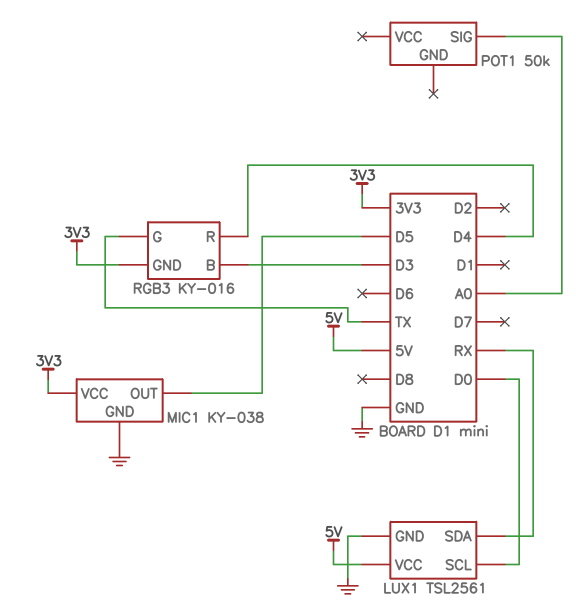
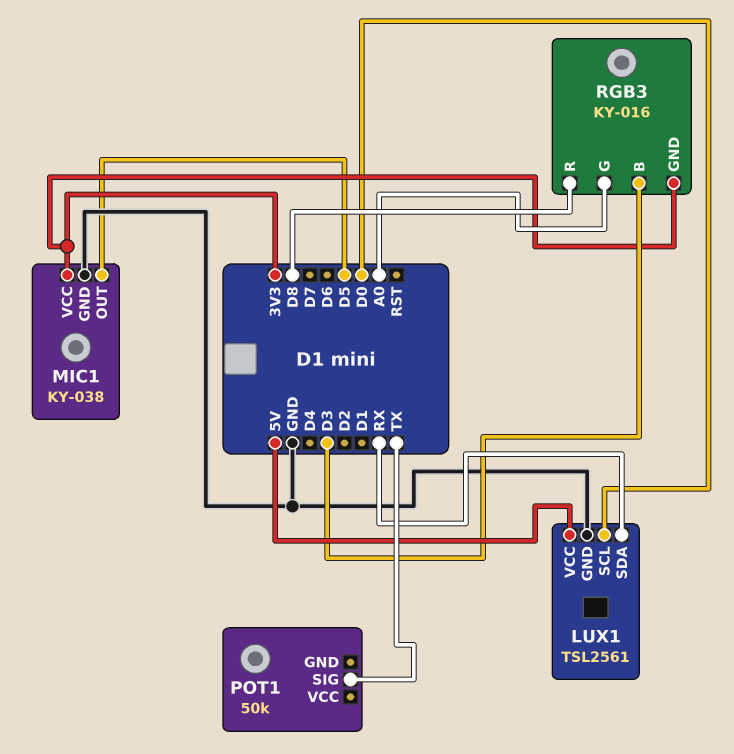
POT1 pin SIG: A0 -> TX
RGB3 pin G: TX -> A0
RGB3 pin R: D4 -> D8

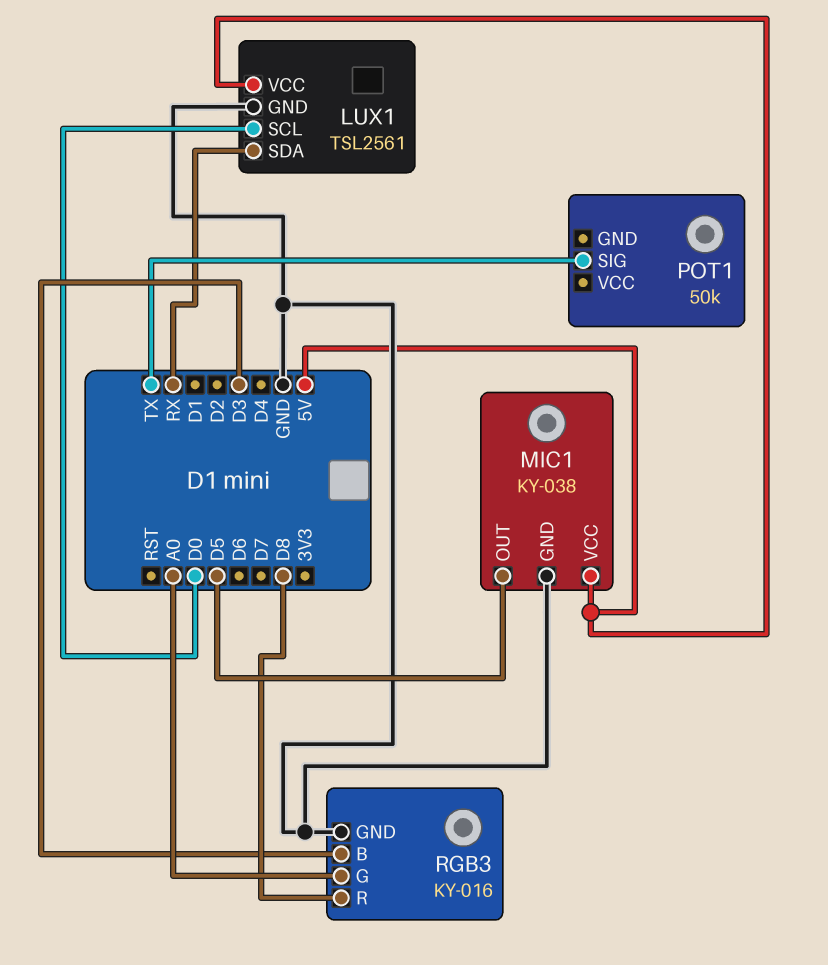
MIC1 pin VCC: 3V3 -> 5V
RGB3 pin GND: 3V3 -> GND

